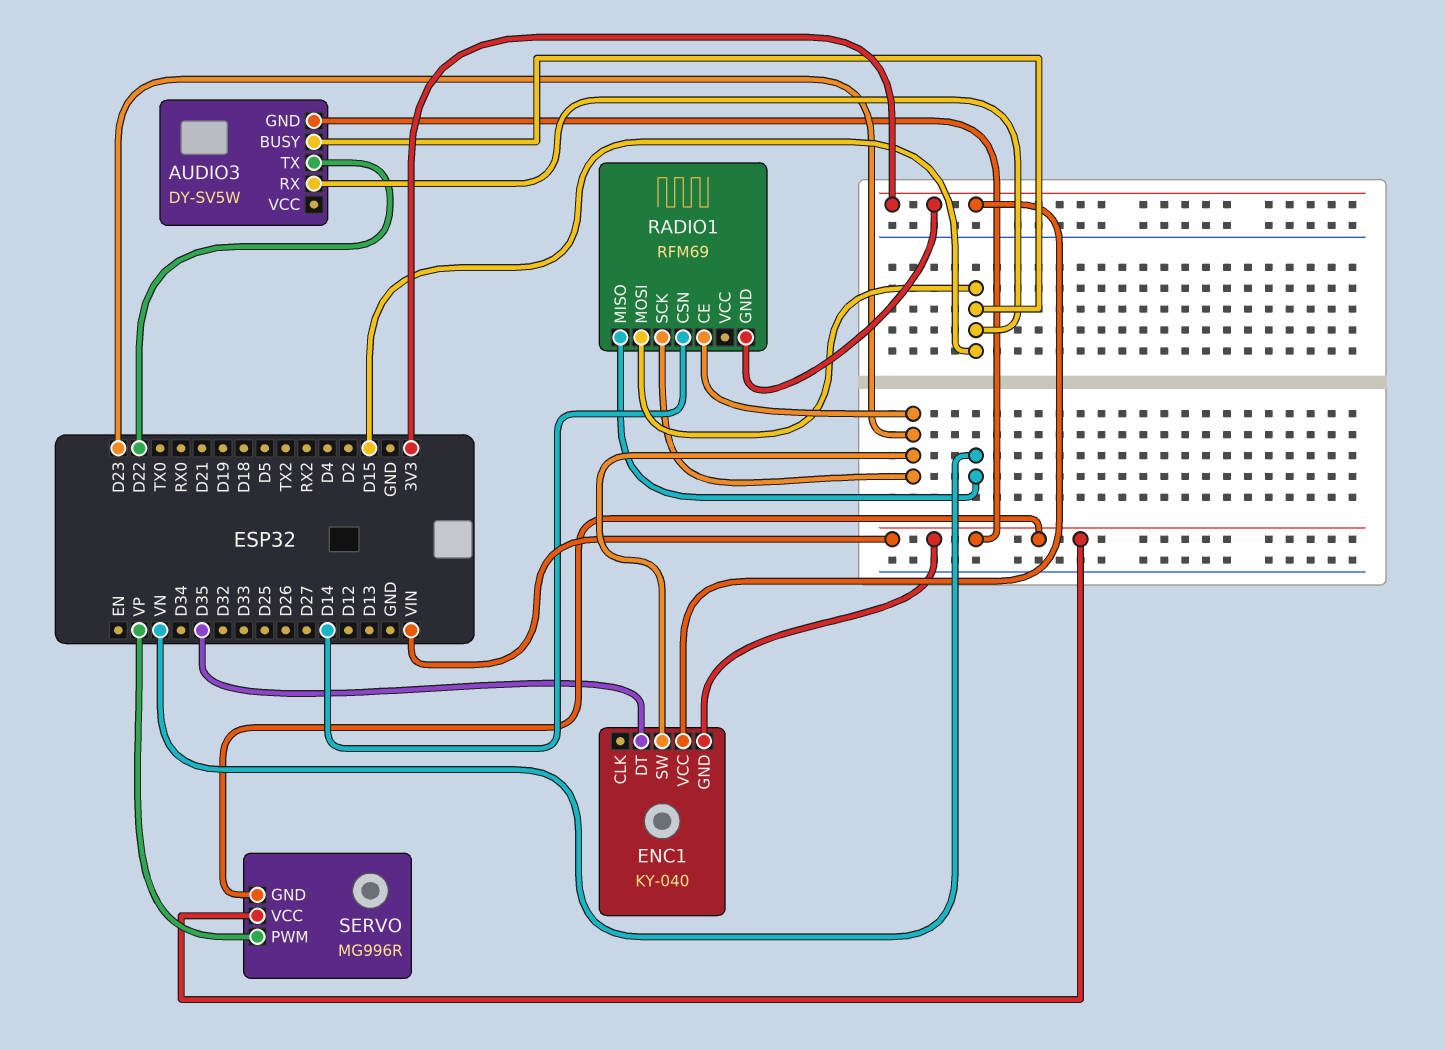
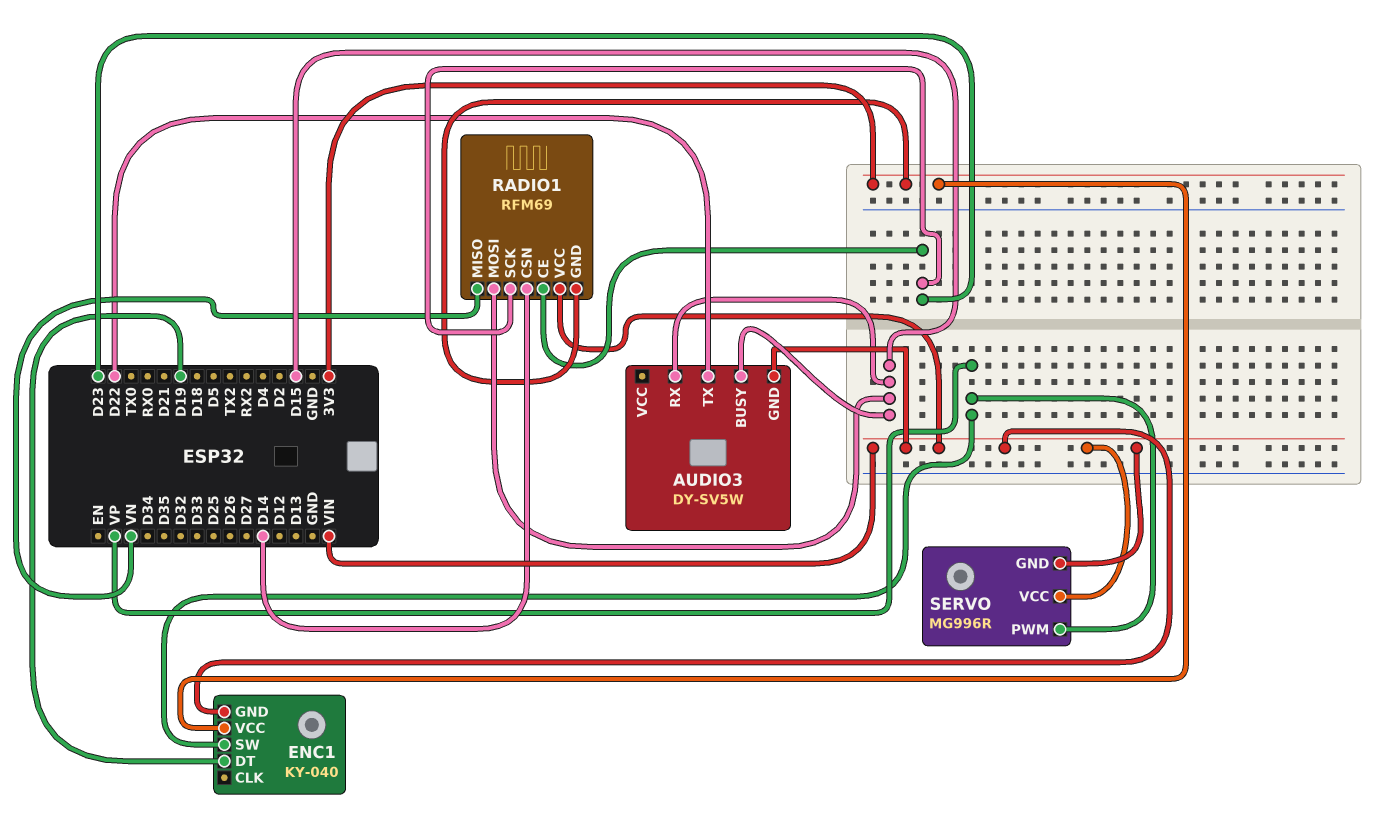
ENC1 pin DT: D35 -> D19
ENC1 pin SW: D23 -> VP
RADIO1 pin VCC: none -> VIN

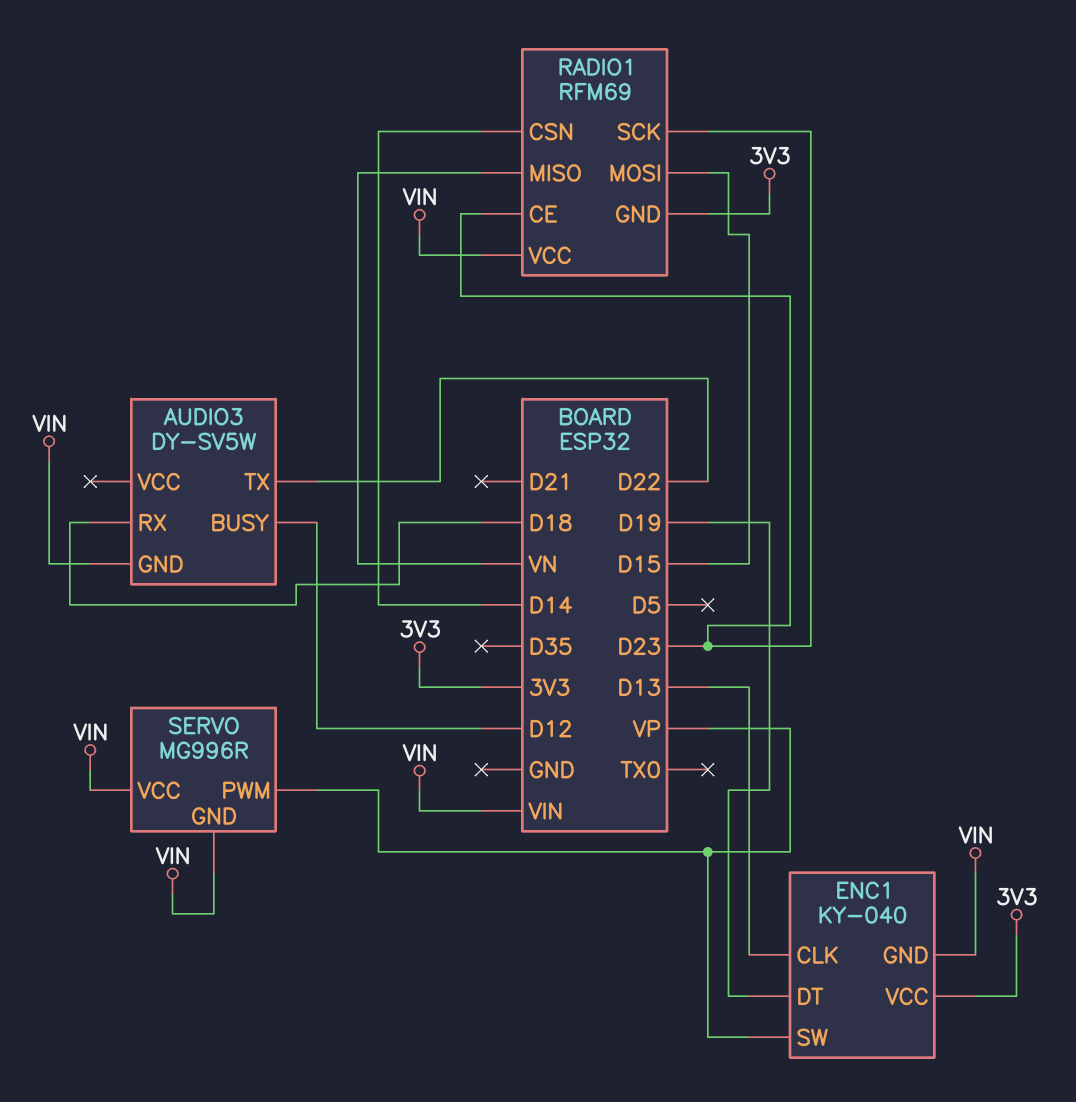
AUDIO3 pin BUSY: D15 -> D12
AUDIO3 pin RX: D15 -> D18
ENC1 pin CLK: none -> D13

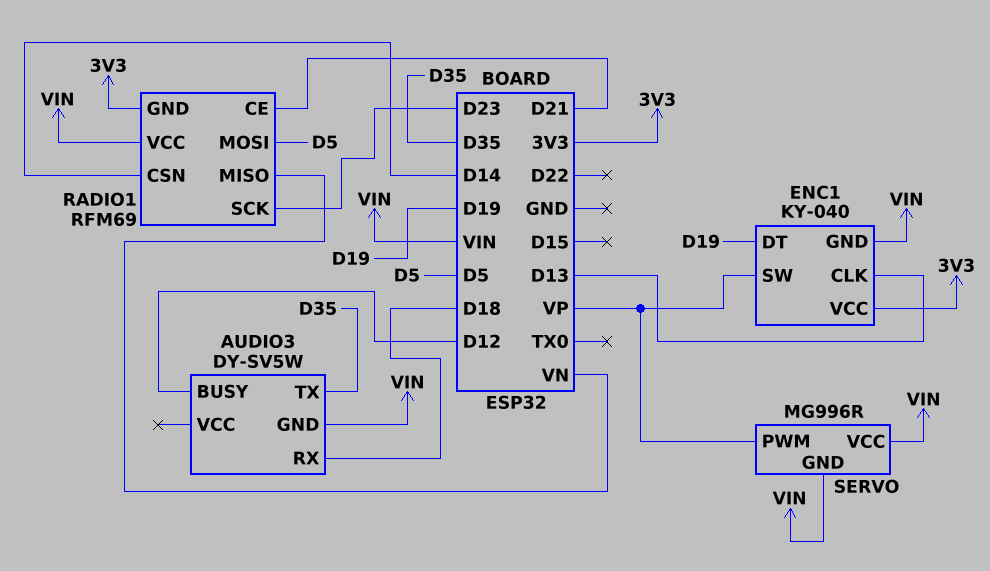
AUDIO3 pin TX: D22 -> D35
RADIO1 pin CE: D23 -> D21
RADIO1 pin MOSI: D15 -> D5

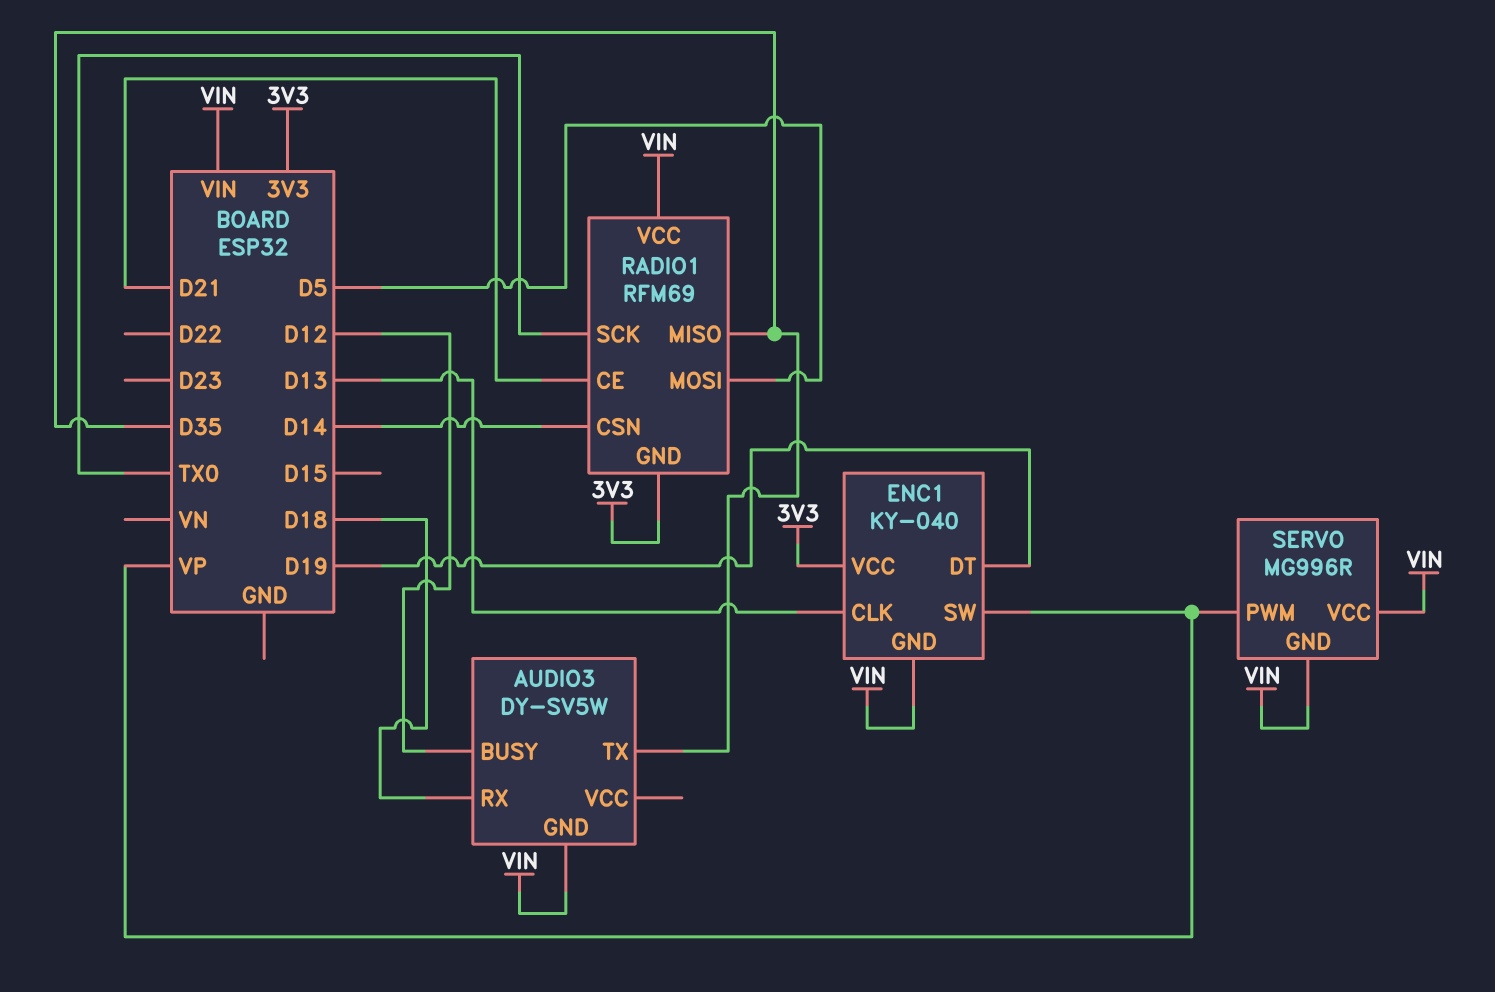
RADIO1 pin MISO: VN -> D35
RADIO1 pin SCK: D23 -> TX0

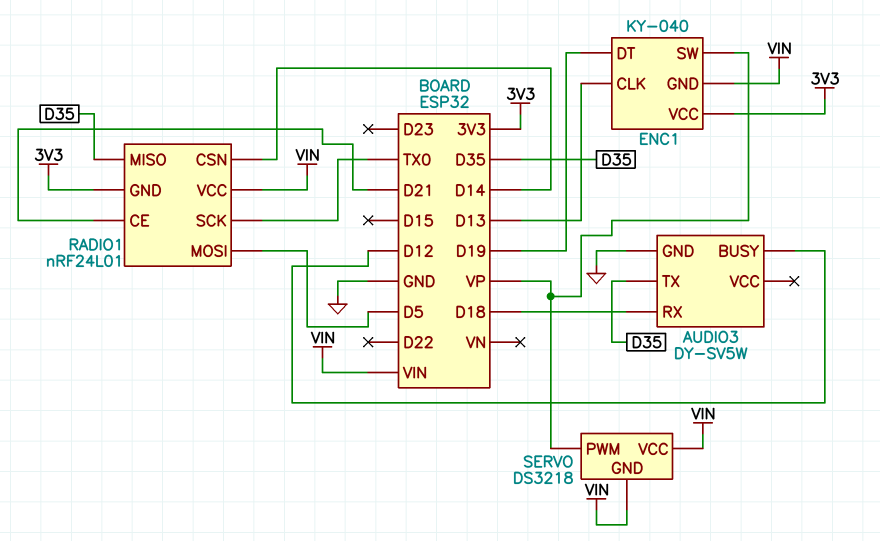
AUDIO3 pin GND: VIN -> GND
RADIO1: RFM69 -> nRF24L01
SERVO: MG996R -> DS3218

